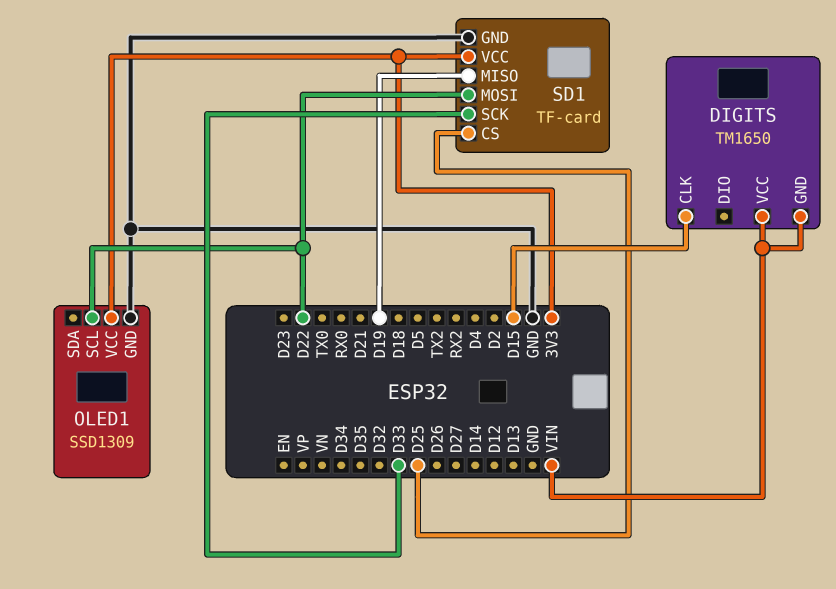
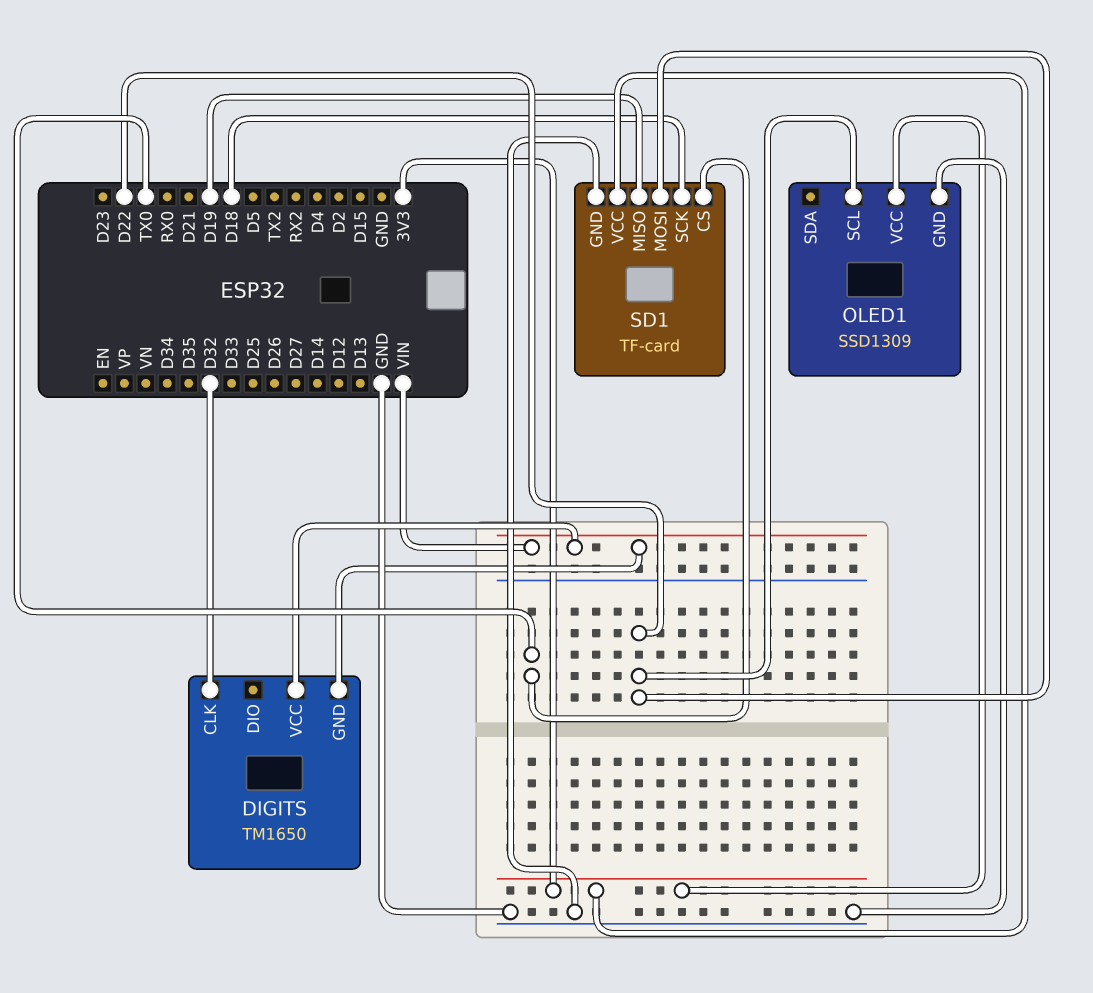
DIGITS pin CLK: D15 -> D32
SD1 pin CS: D25 -> TX0
SD1 pin SCK: D33 -> D18

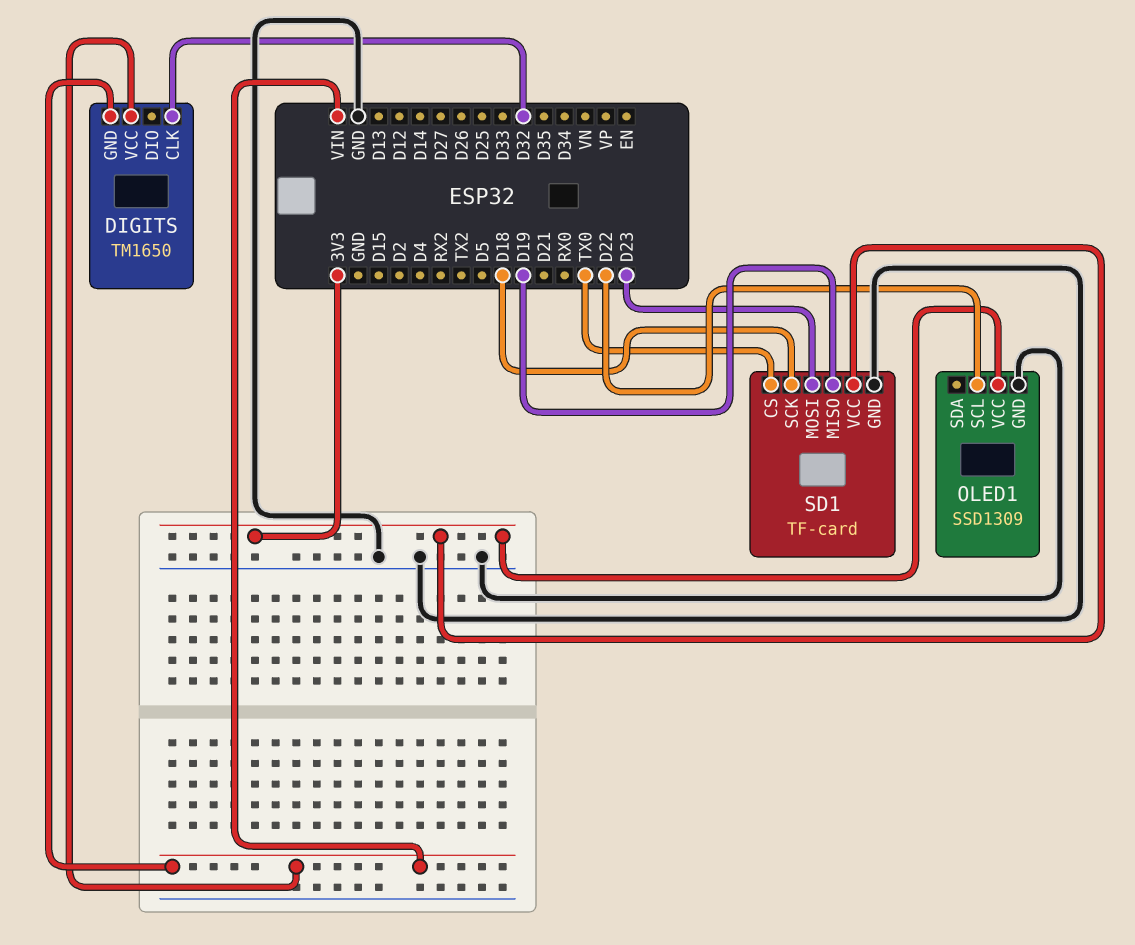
SD1 pin MOSI: D22 -> D23

